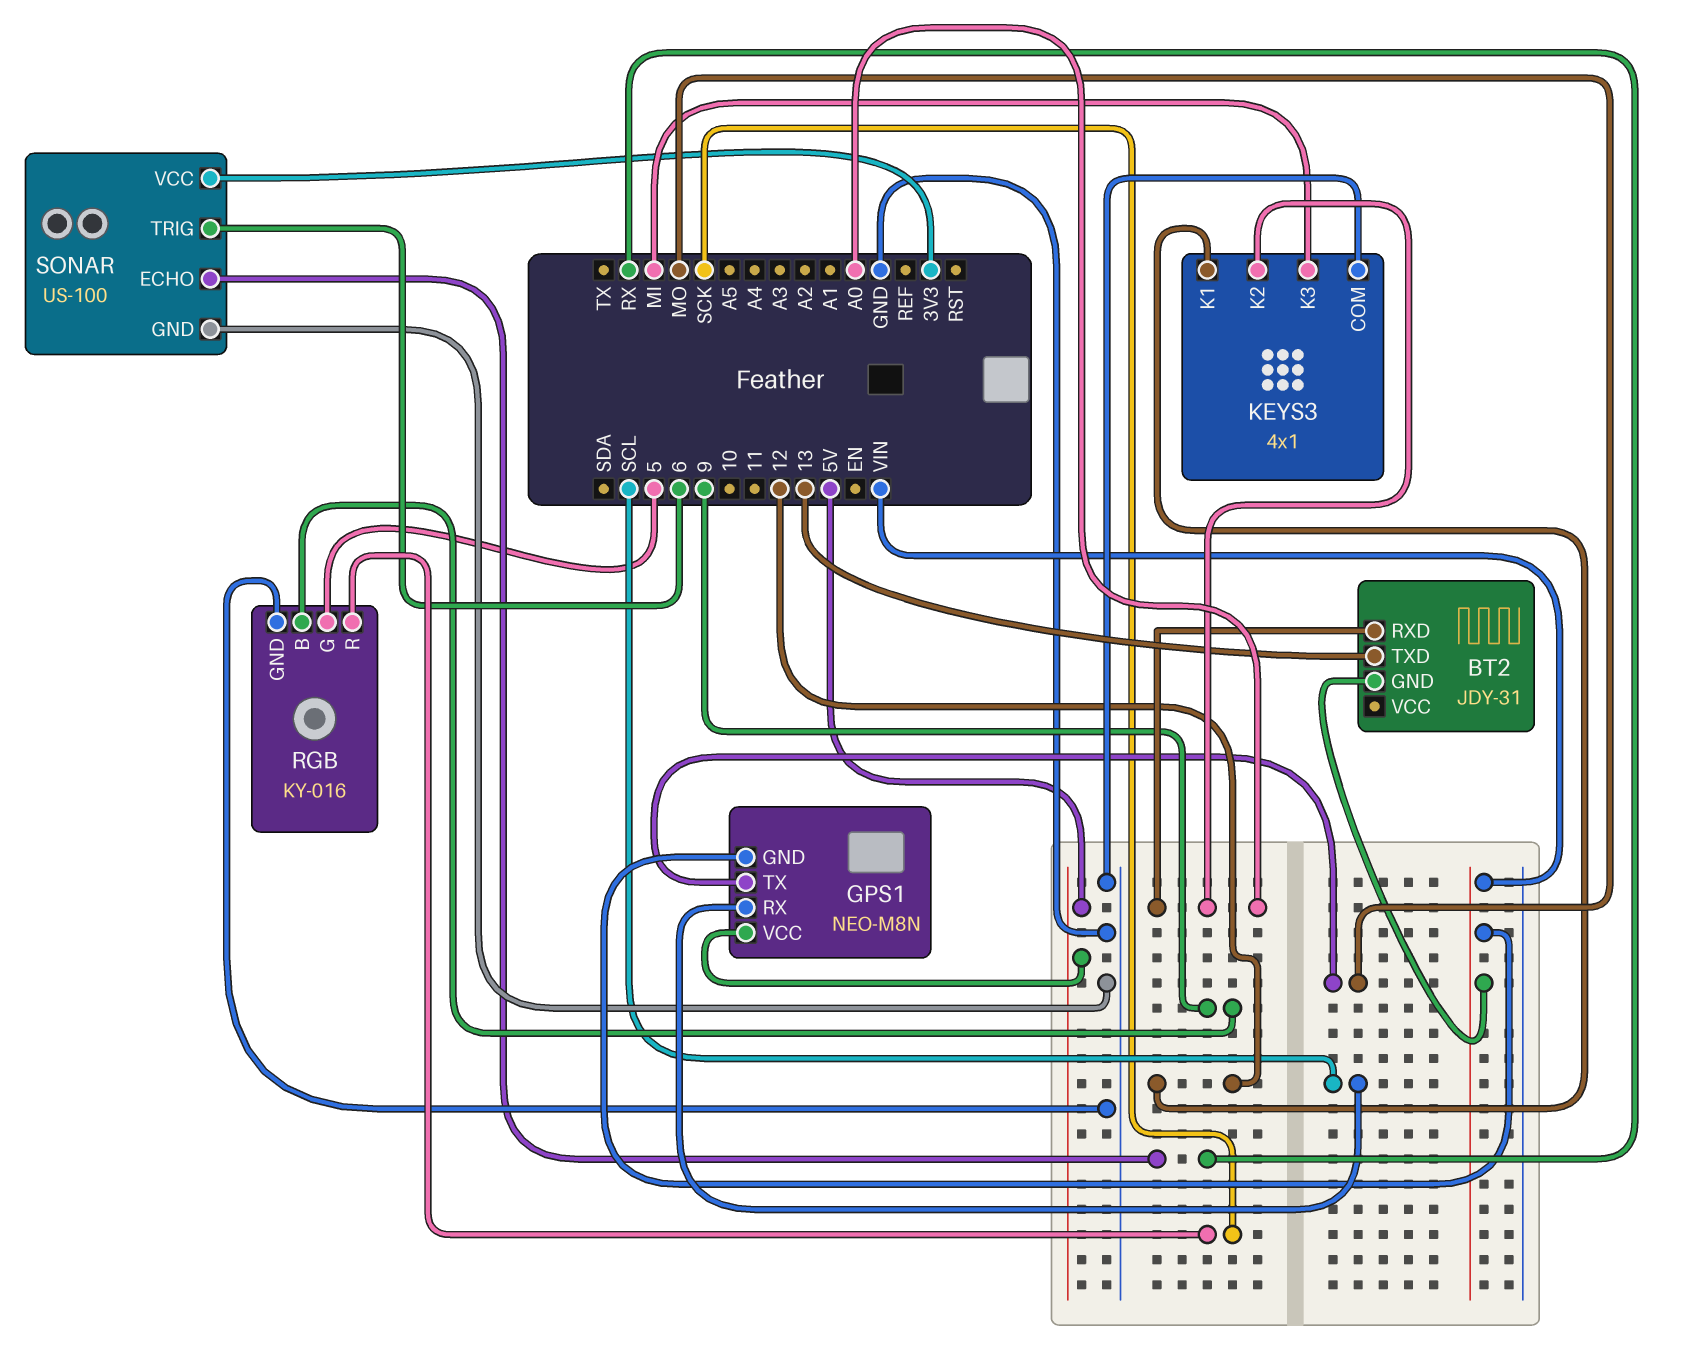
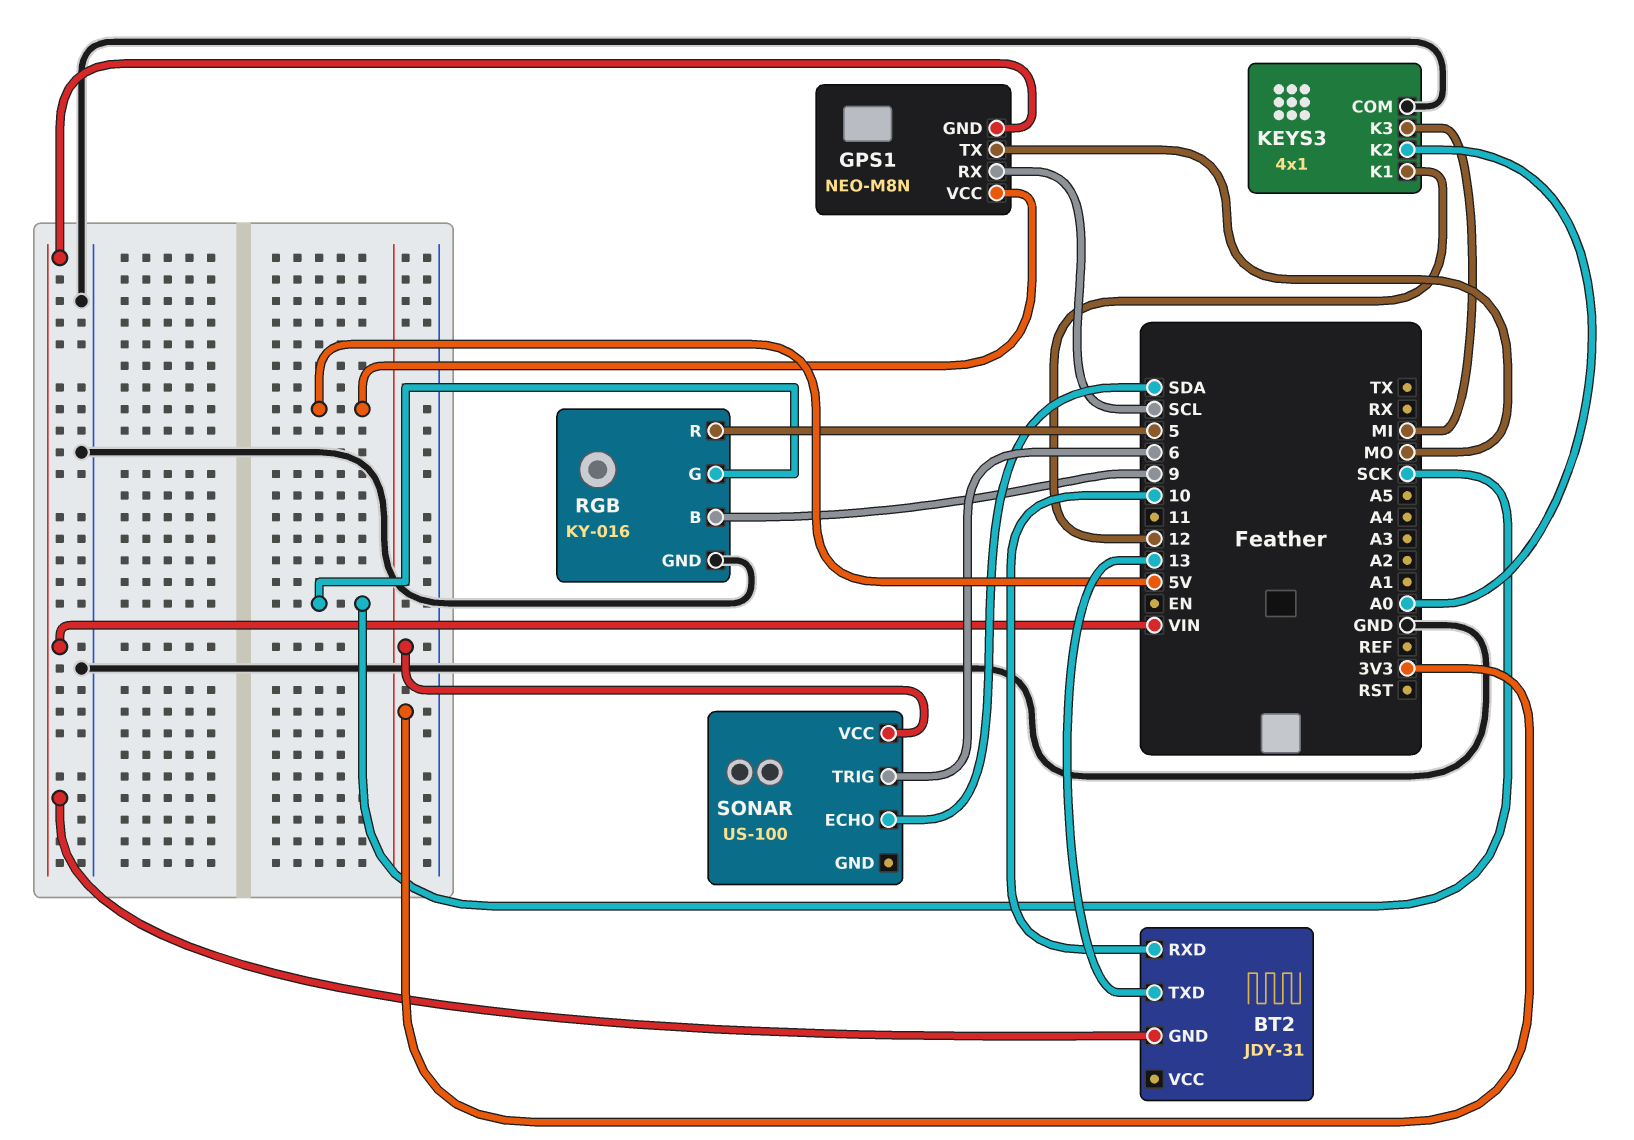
BT2 pin RXD: A0 -> 10
RGB pin G: 5 -> SCK
RGB pin R: SCK -> 5
SONAR pin ECHO: RX -> SDA
SONAR pin GND: GND -> none

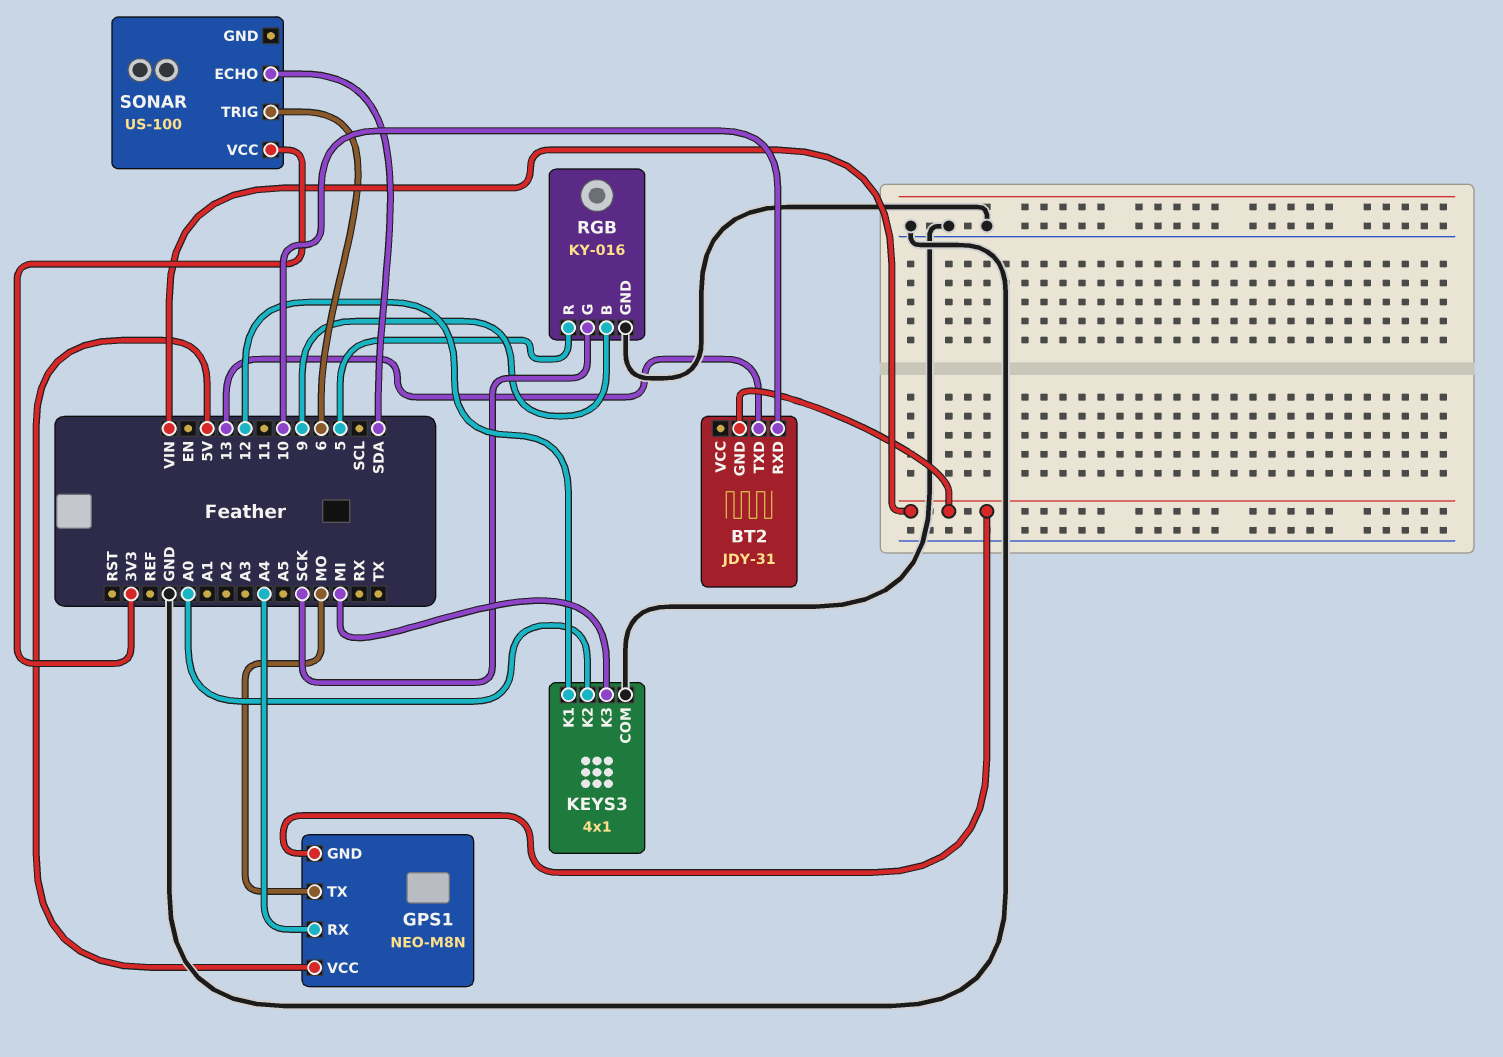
GPS1 pin RX: SCL -> A4

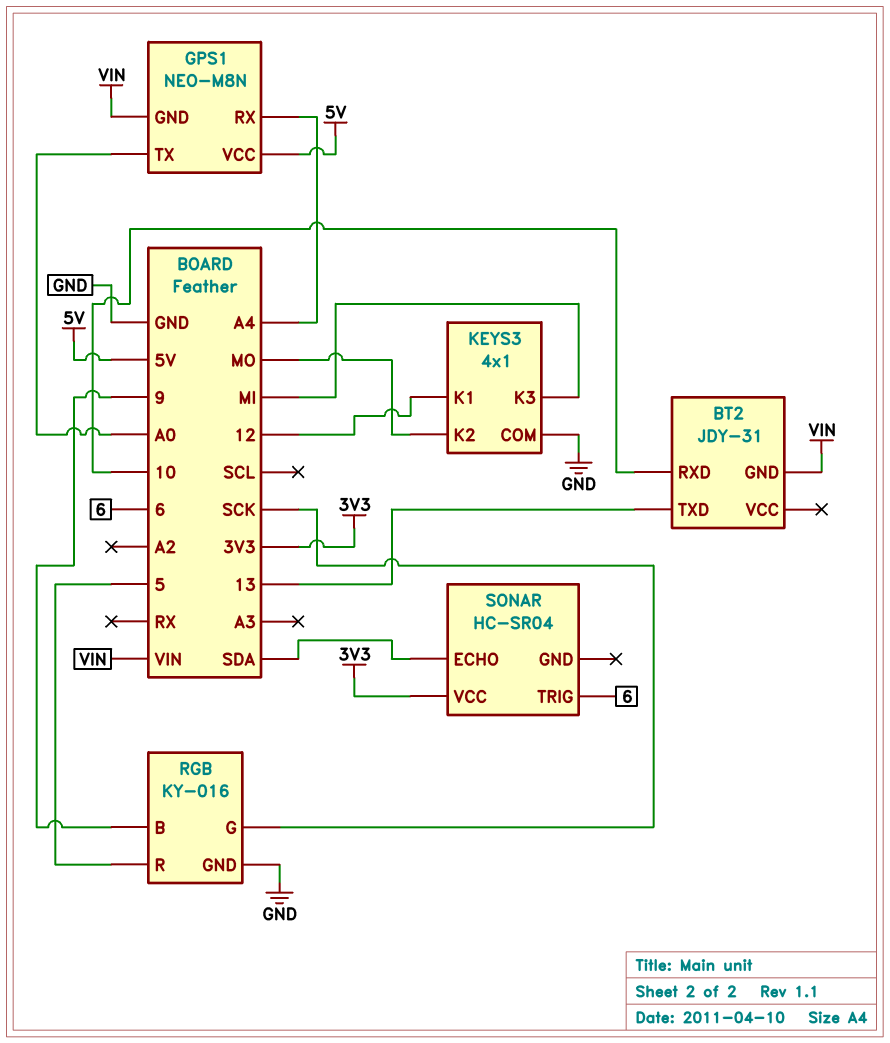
GPS1 pin TX: MO -> A0
KEYS3 pin K2: A0 -> MO
SONAR: US-100 -> HC-SR04

